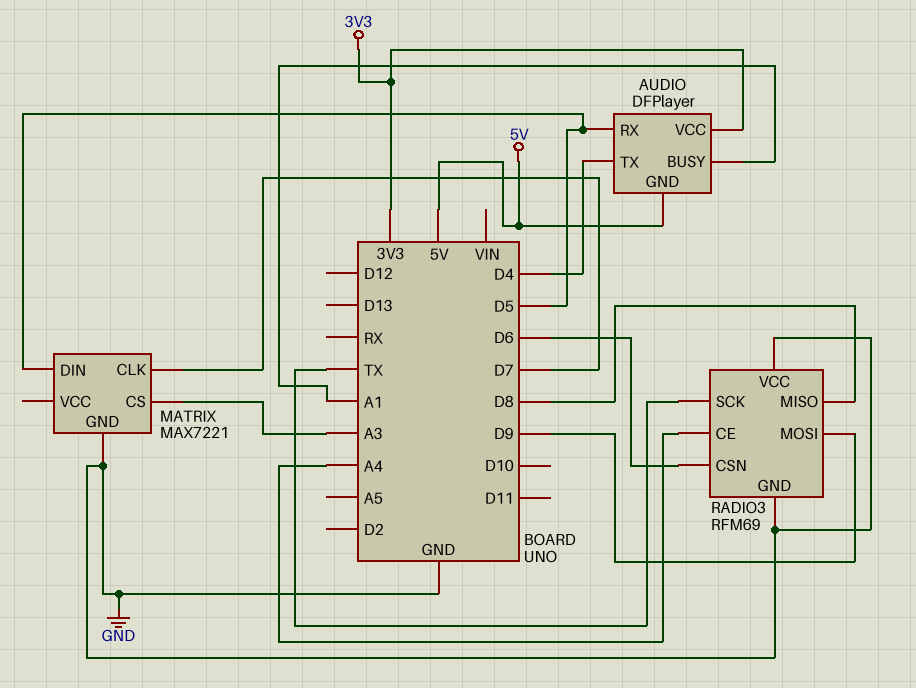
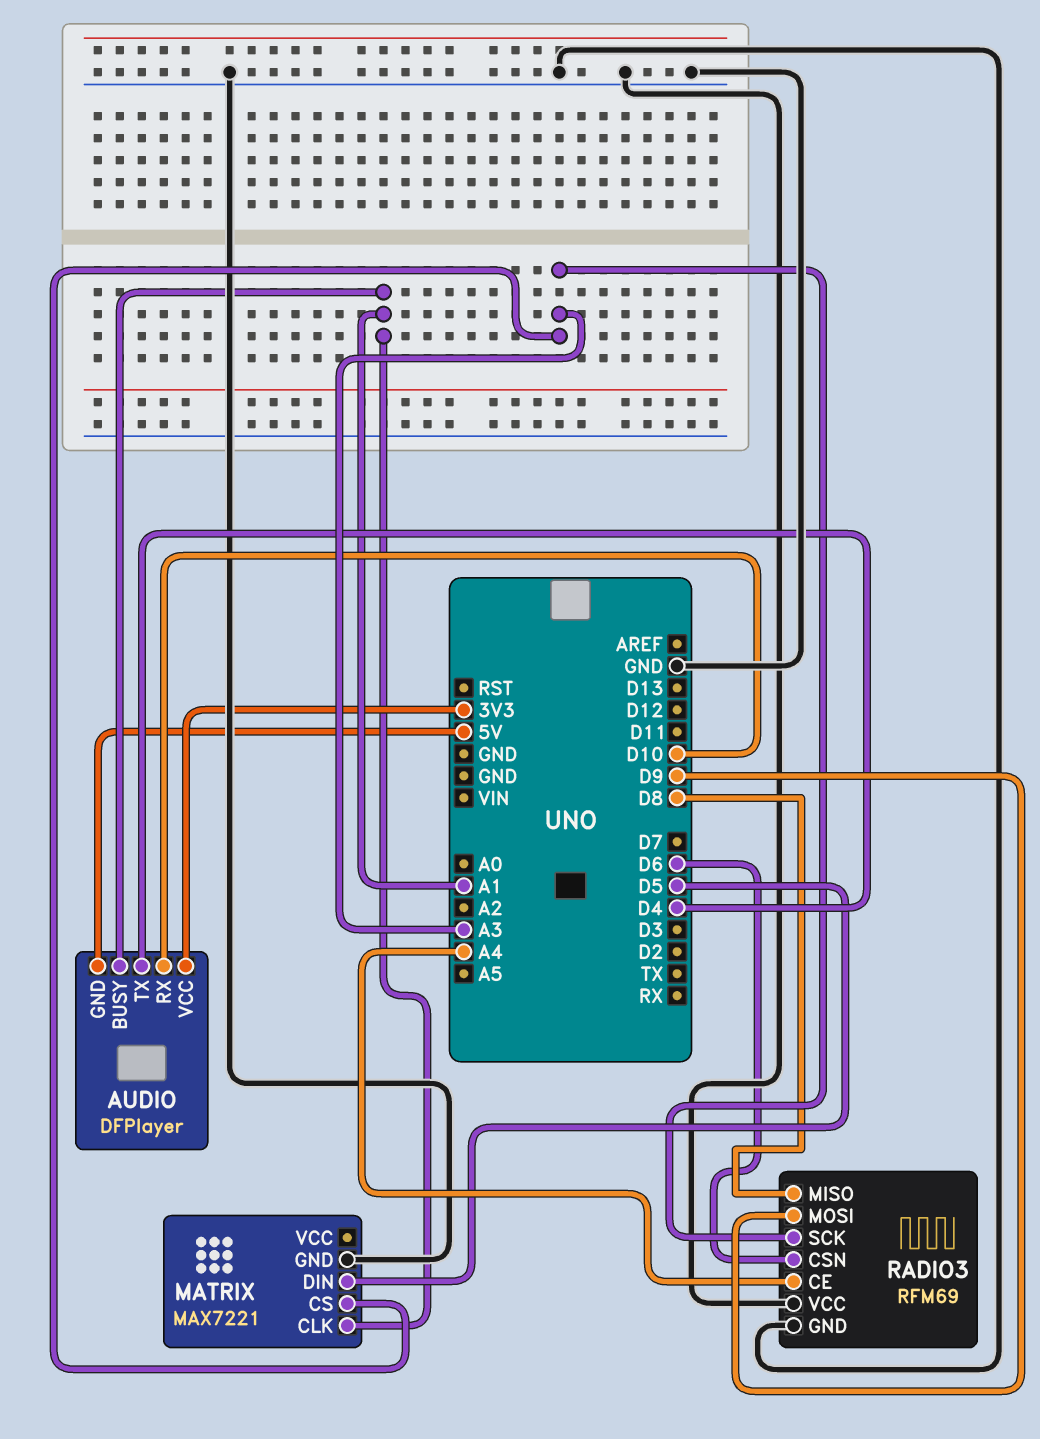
AUDIO pin RX: D5 -> D10
MATRIX pin CLK: D7 -> A1
RADIO3 pin SCK: TX -> A3

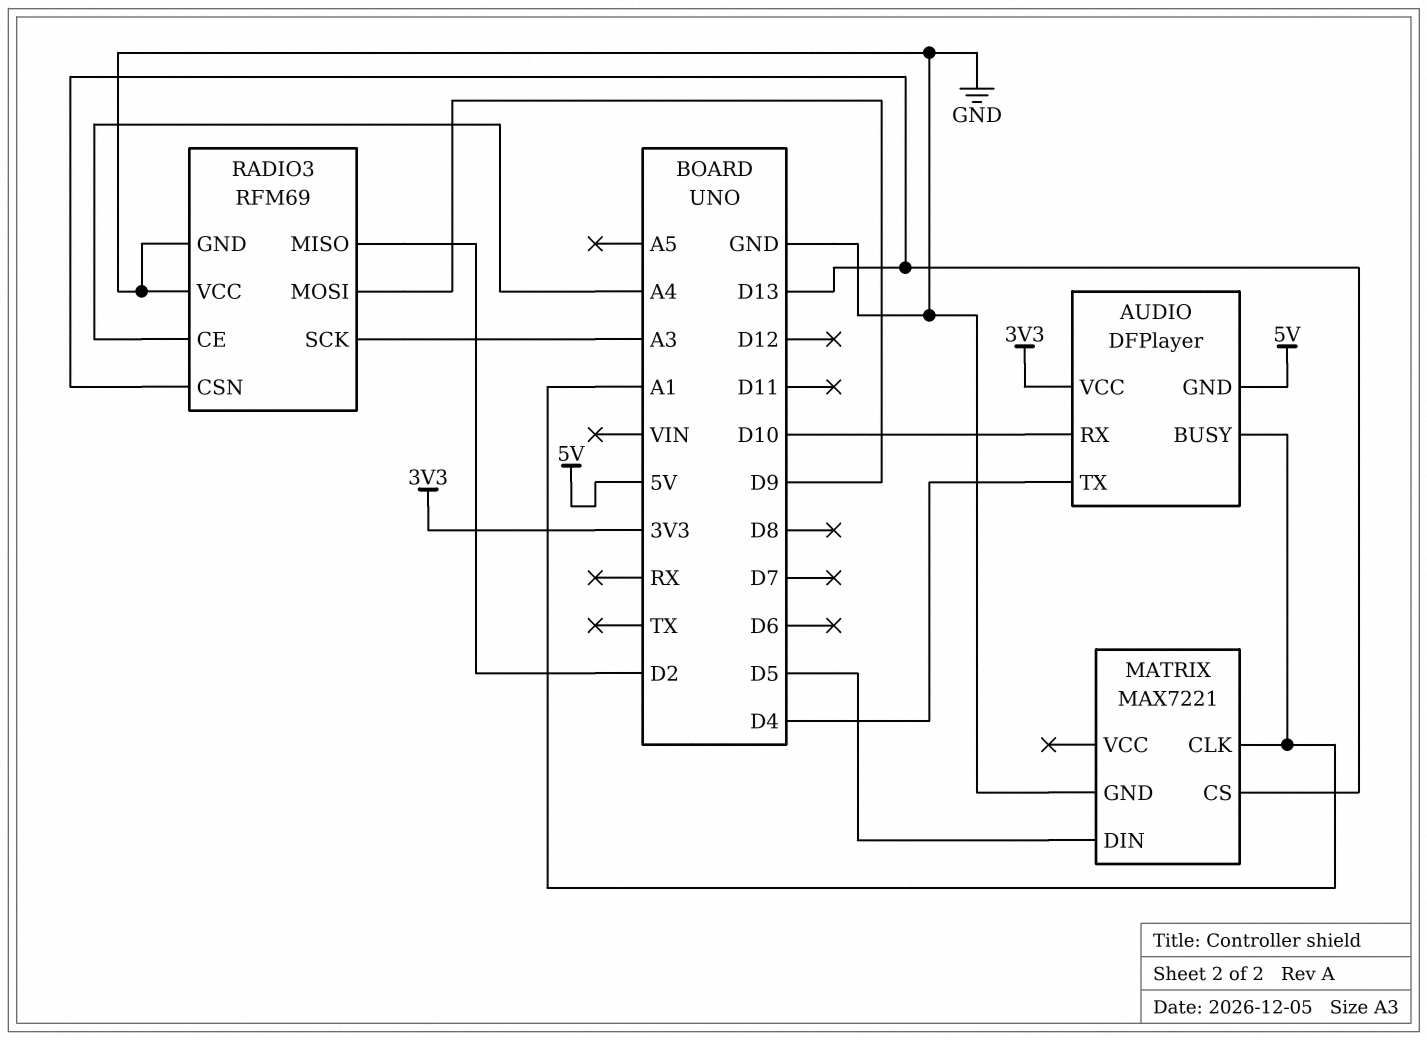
MATRIX pin CS: A3 -> D13
RADIO3 pin CSN: D6 -> D13
RADIO3 pin MISO: D8 -> D2

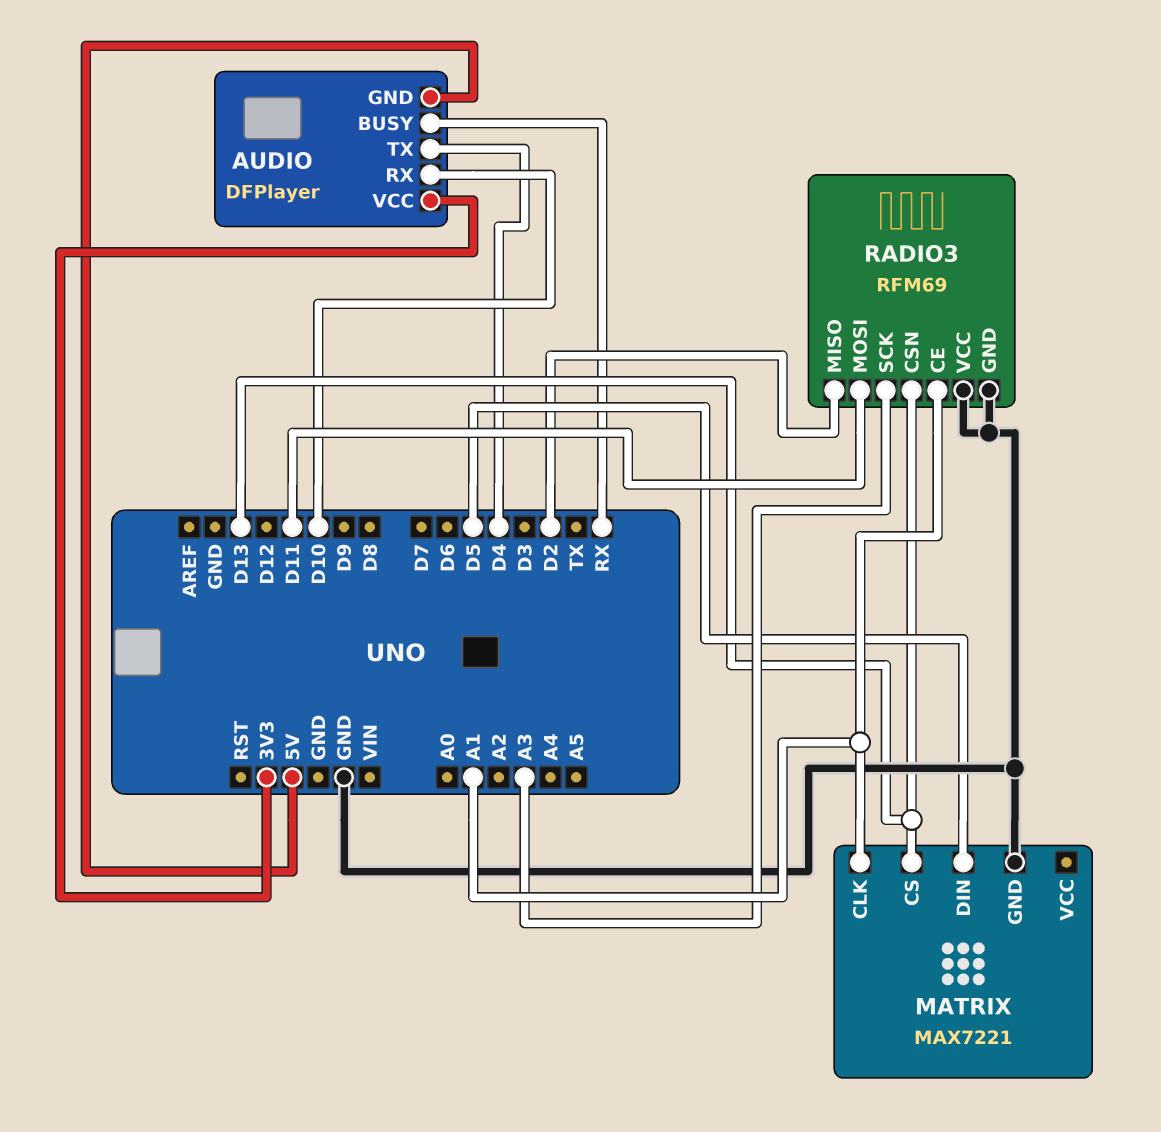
AUDIO pin BUSY: A1 -> RX
RADIO3 pin CE: A4 -> A1
RADIO3 pin MOSI: D9 -> D11

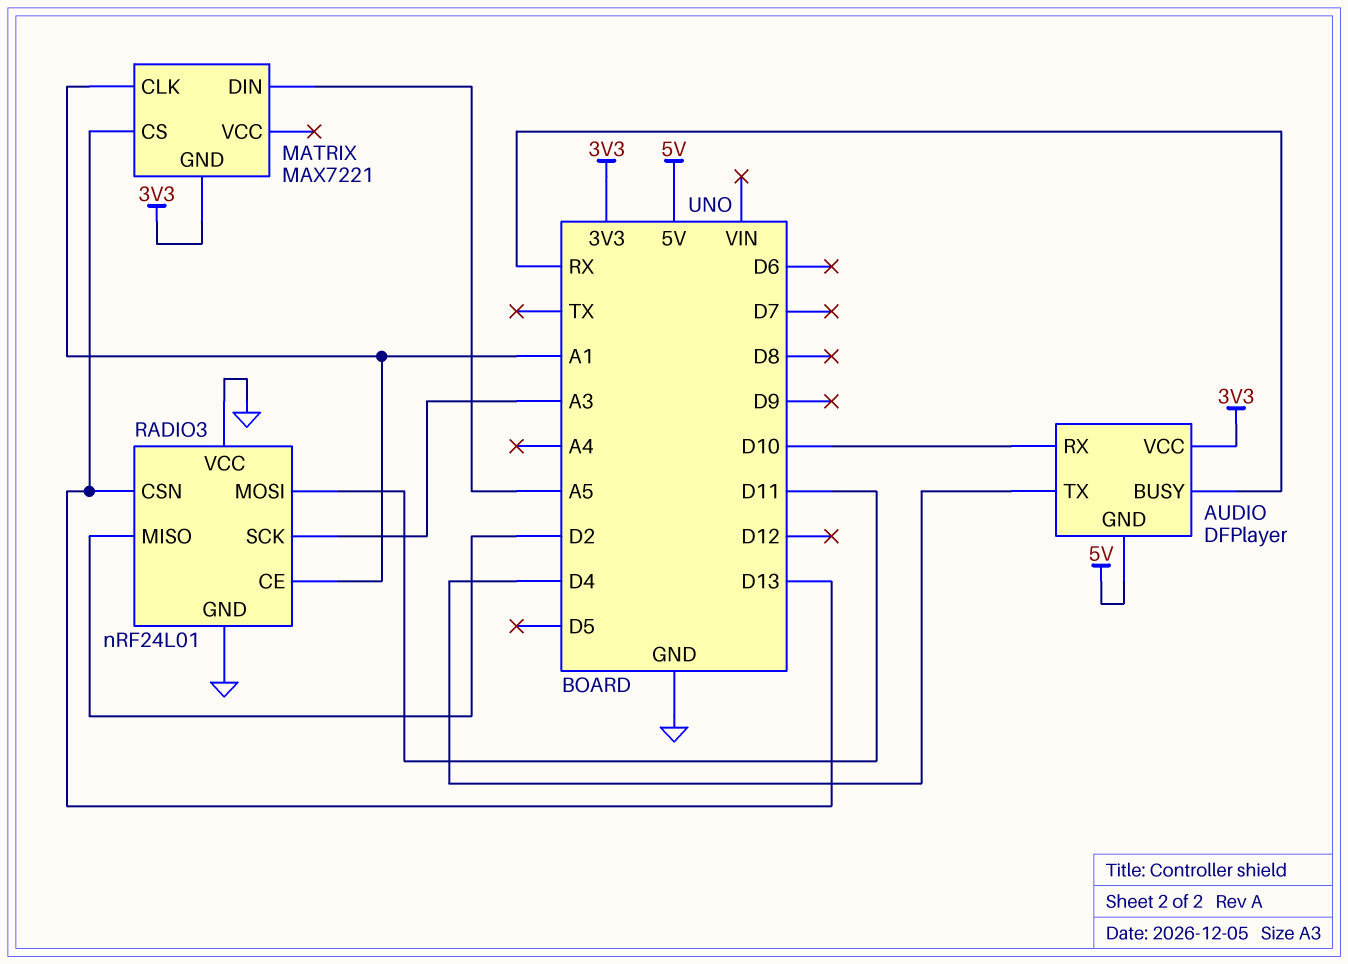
MATRIX pin DIN: D5 -> A5
MATRIX pin GND: GND -> 3V3
RADIO3: RFM69 -> nRF24L01

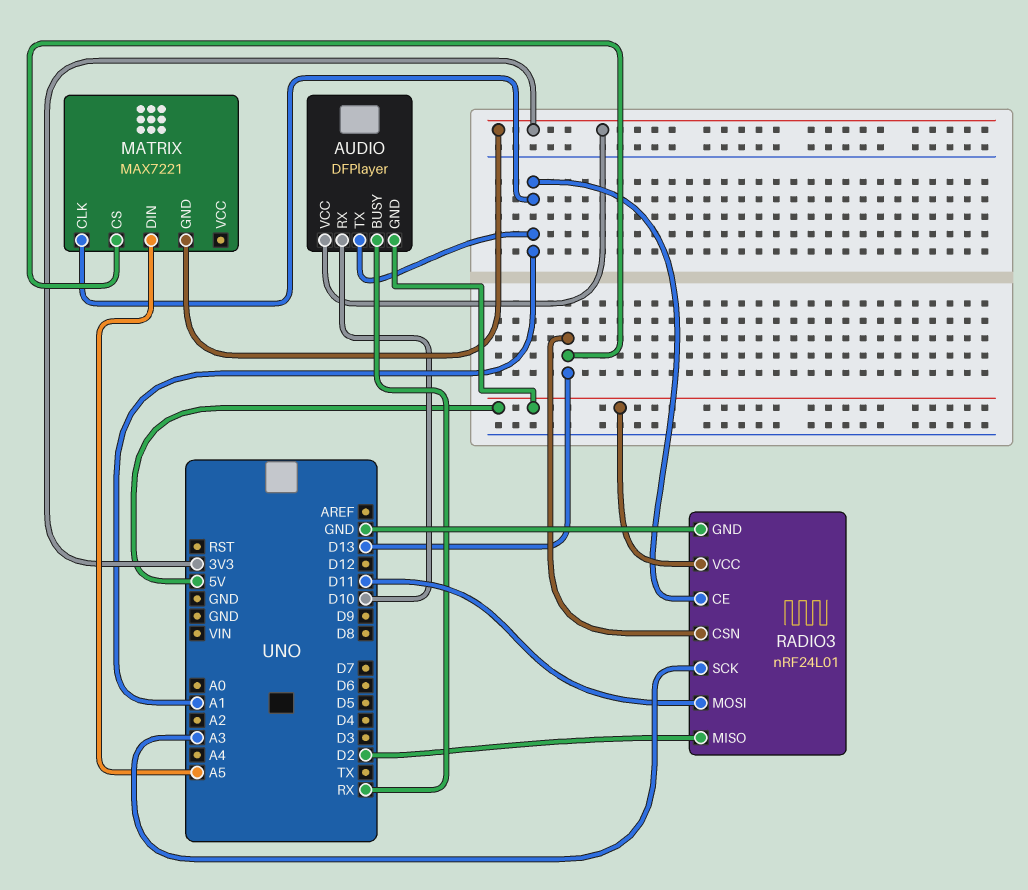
AUDIO pin TX: D4 -> A1
RADIO3 pin VCC: GND -> 5V

